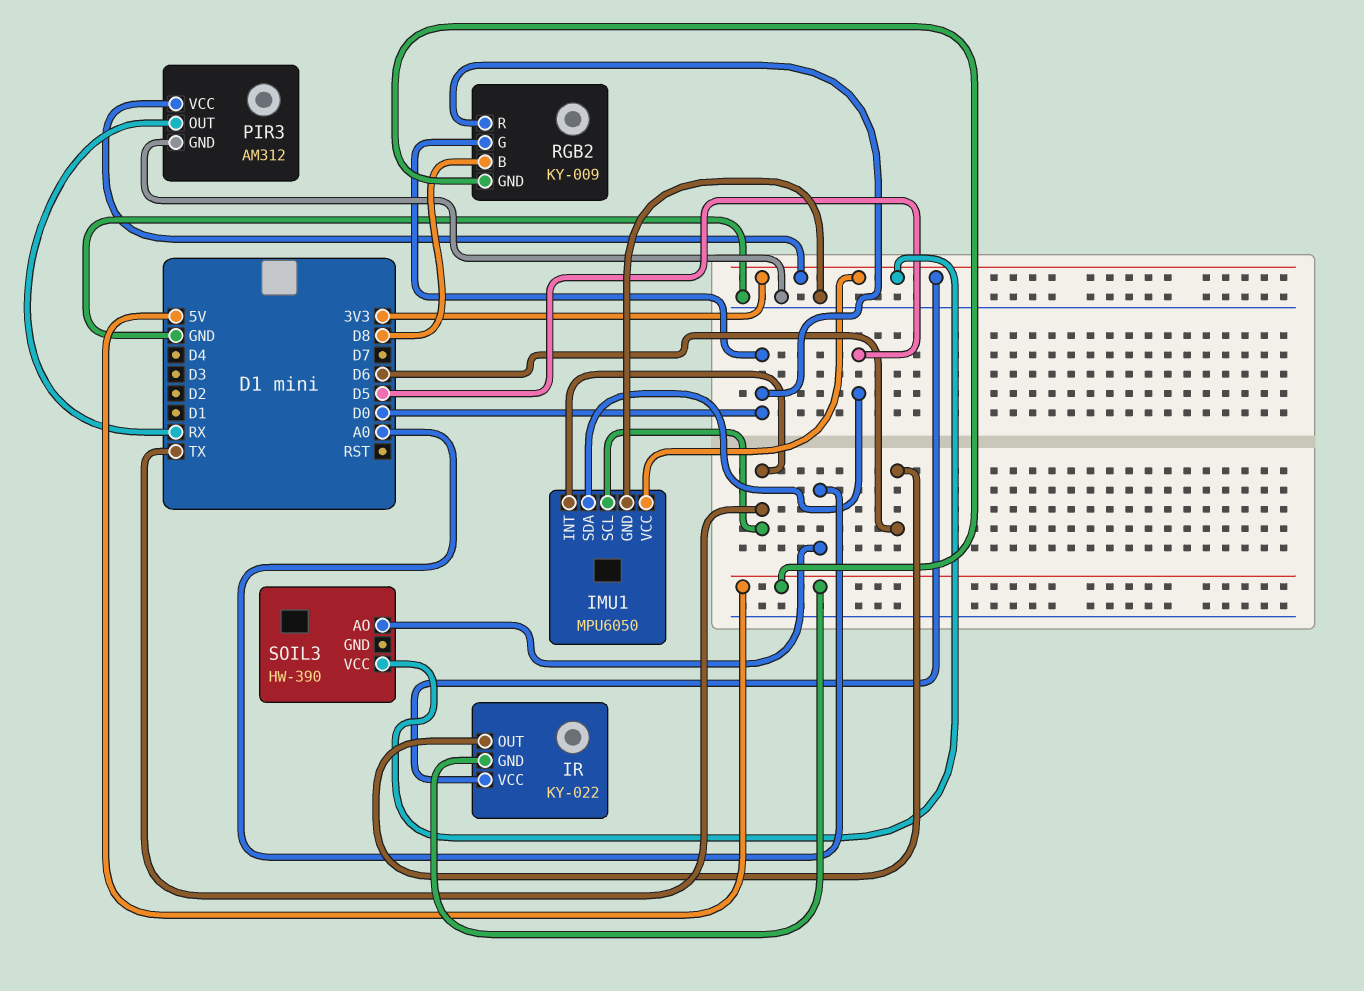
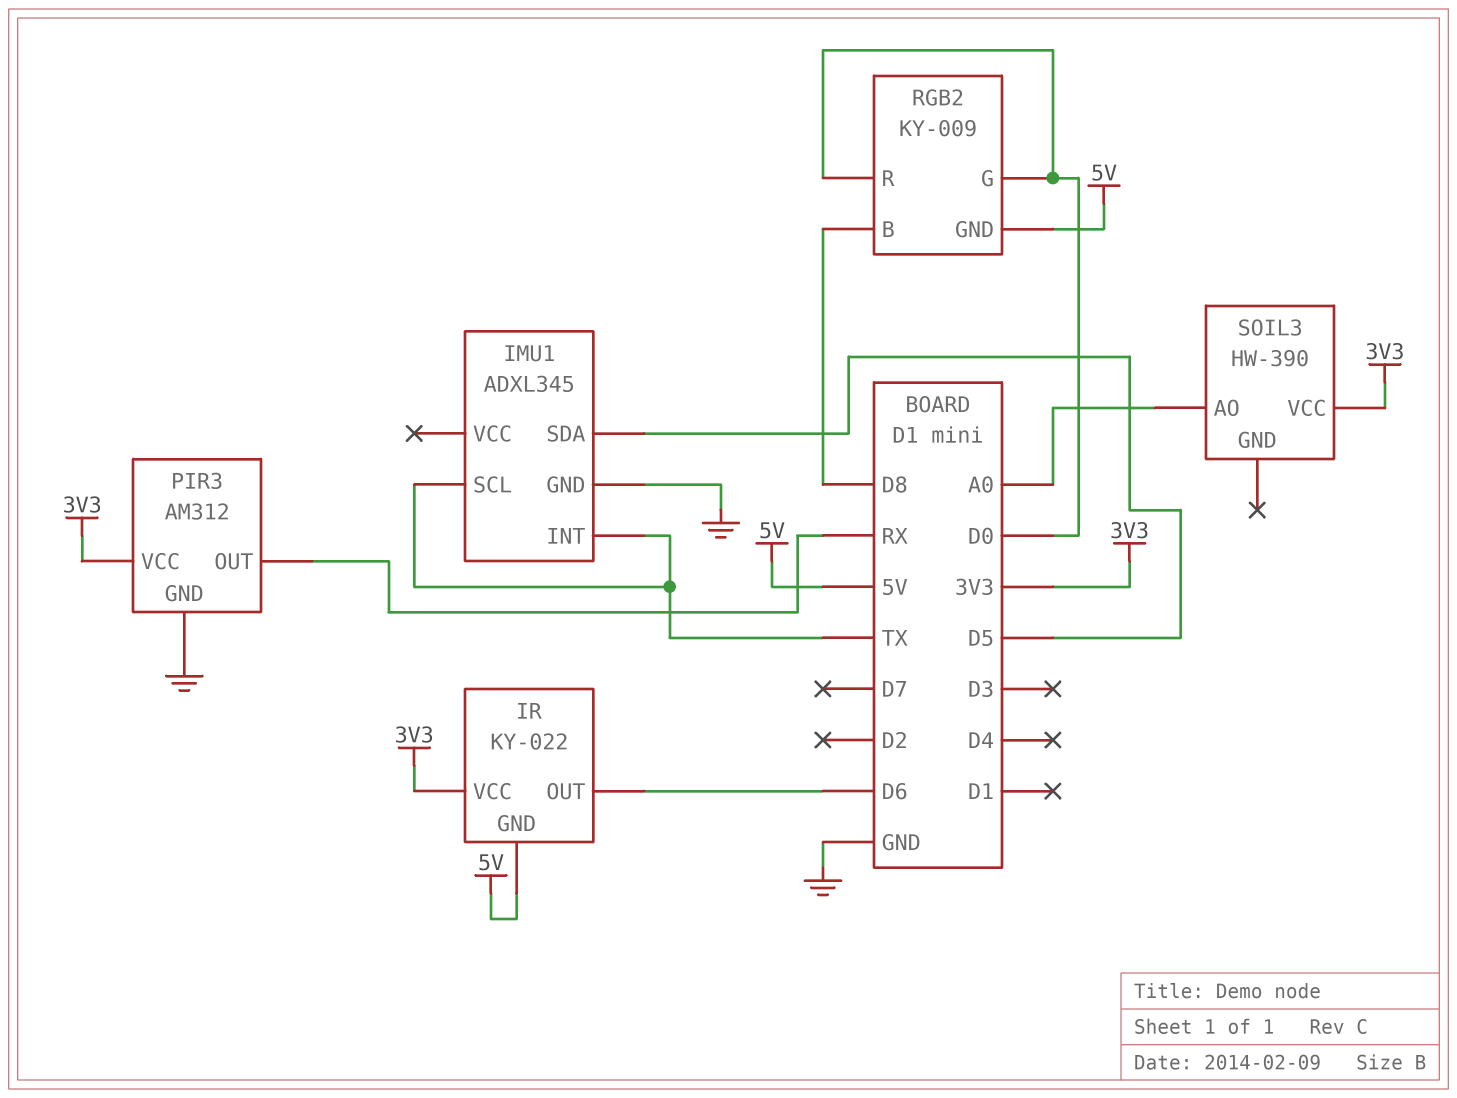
IMU1: MPU6050 -> ADXL345
IMU1 pin VCC: 3V3 -> none

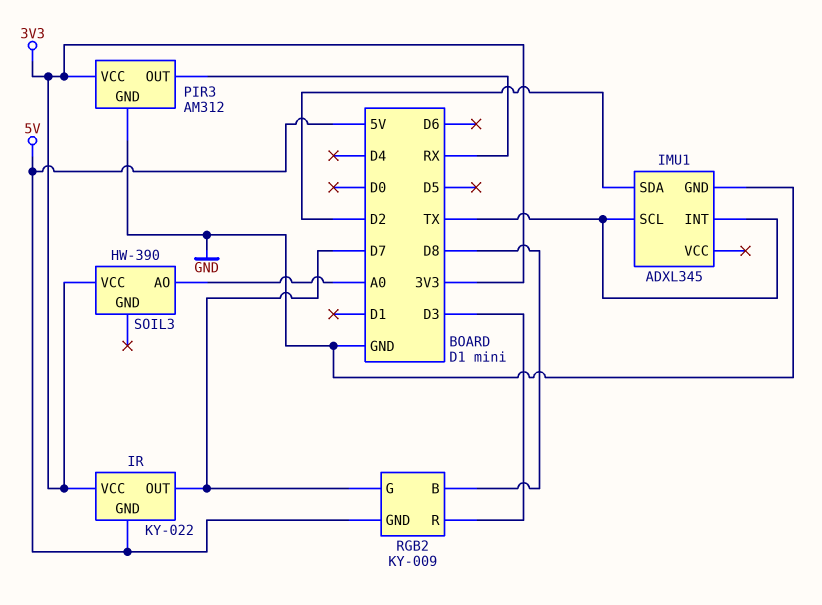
IMU1 pin SDA: D5 -> D2
IR pin OUT: D6 -> D7
RGB2 pin G: D0 -> D7
RGB2 pin R: D0 -> D3

